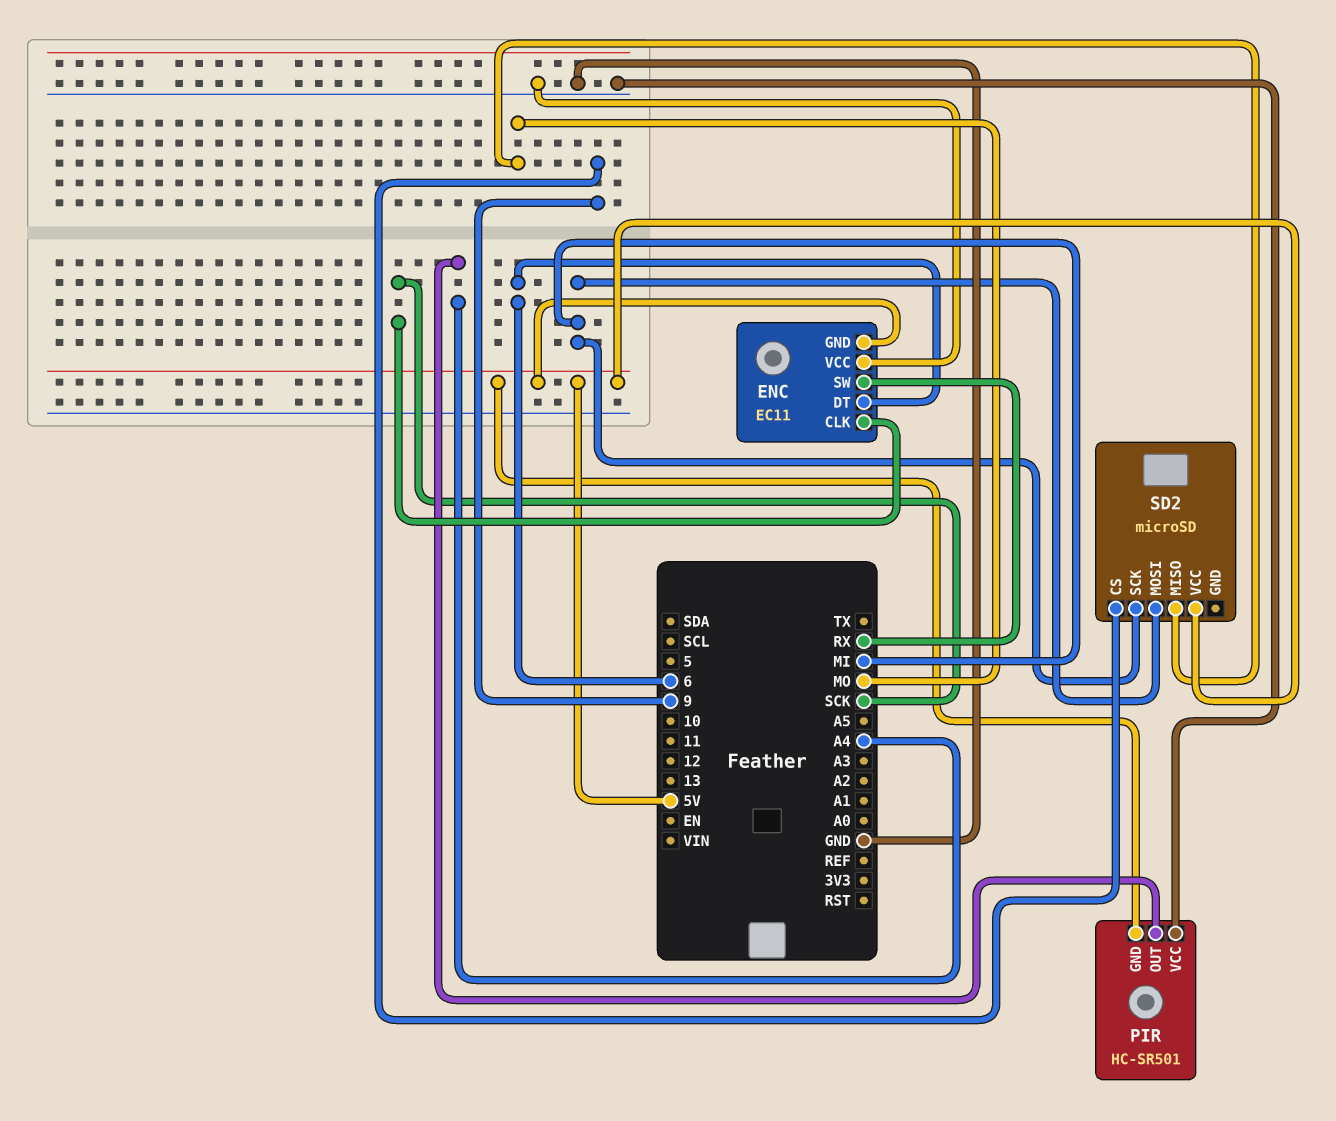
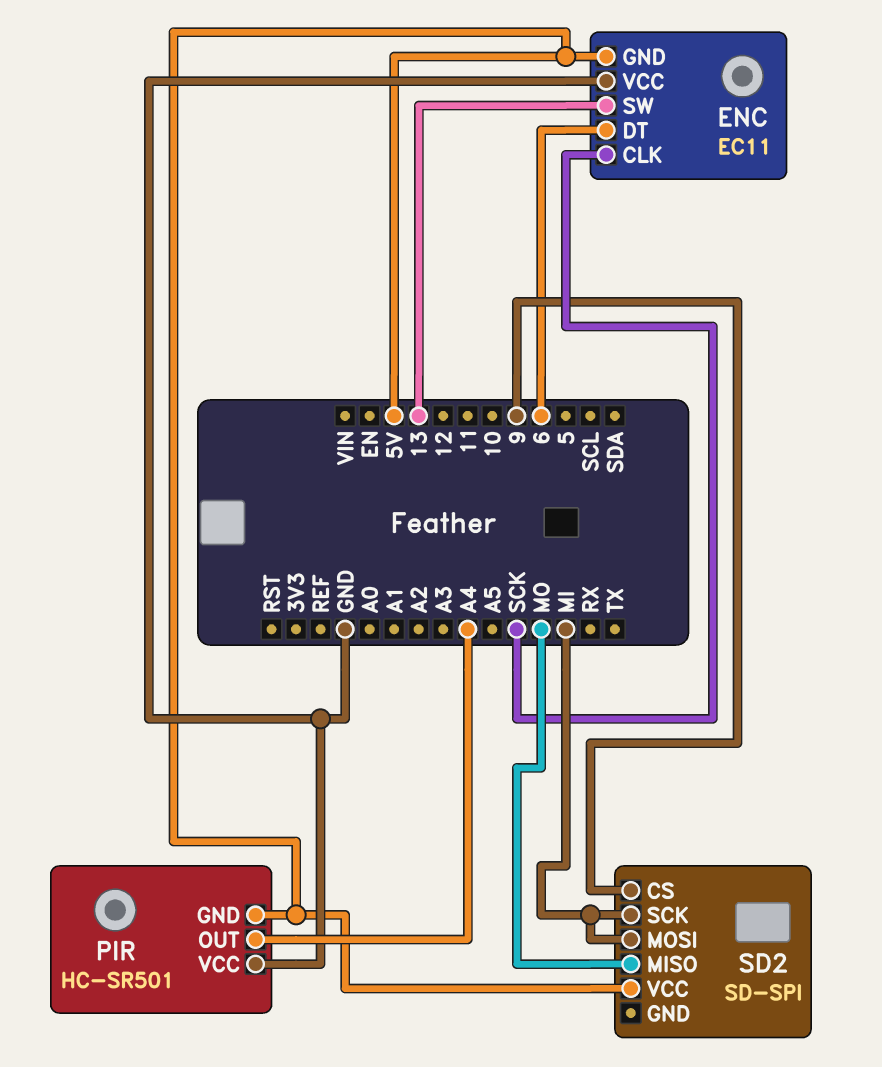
ENC pin SW: RX -> 13
SD2: microSD -> SD-SPI

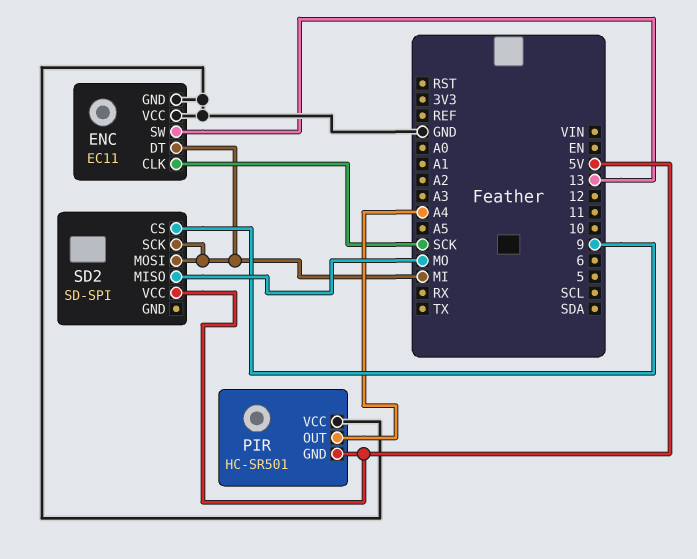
ENC pin DT: 6 -> MI
ENC pin GND: 5V -> GND

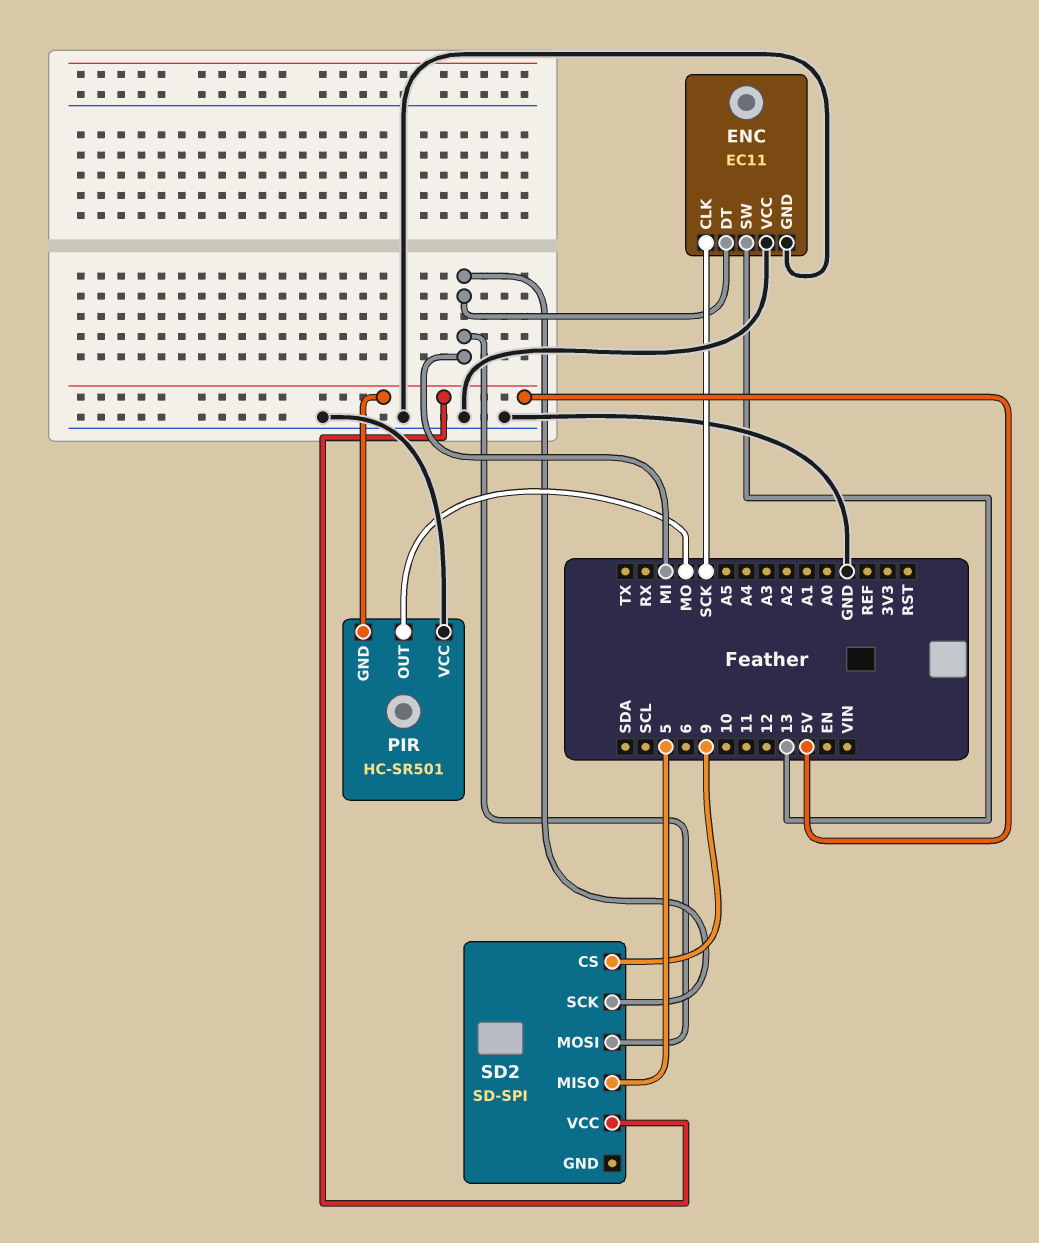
PIR pin OUT: A4 -> MO
SD2 pin MISO: MO -> 5

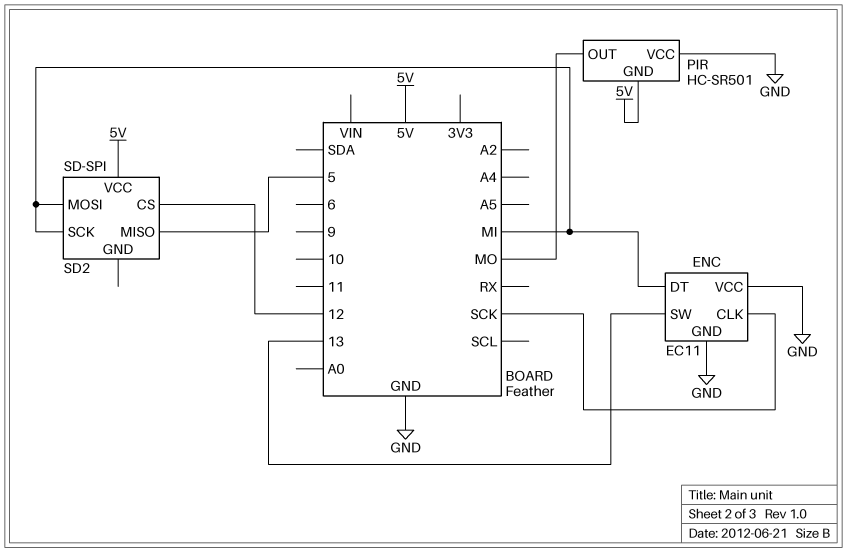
SD2 pin CS: 9 -> 12

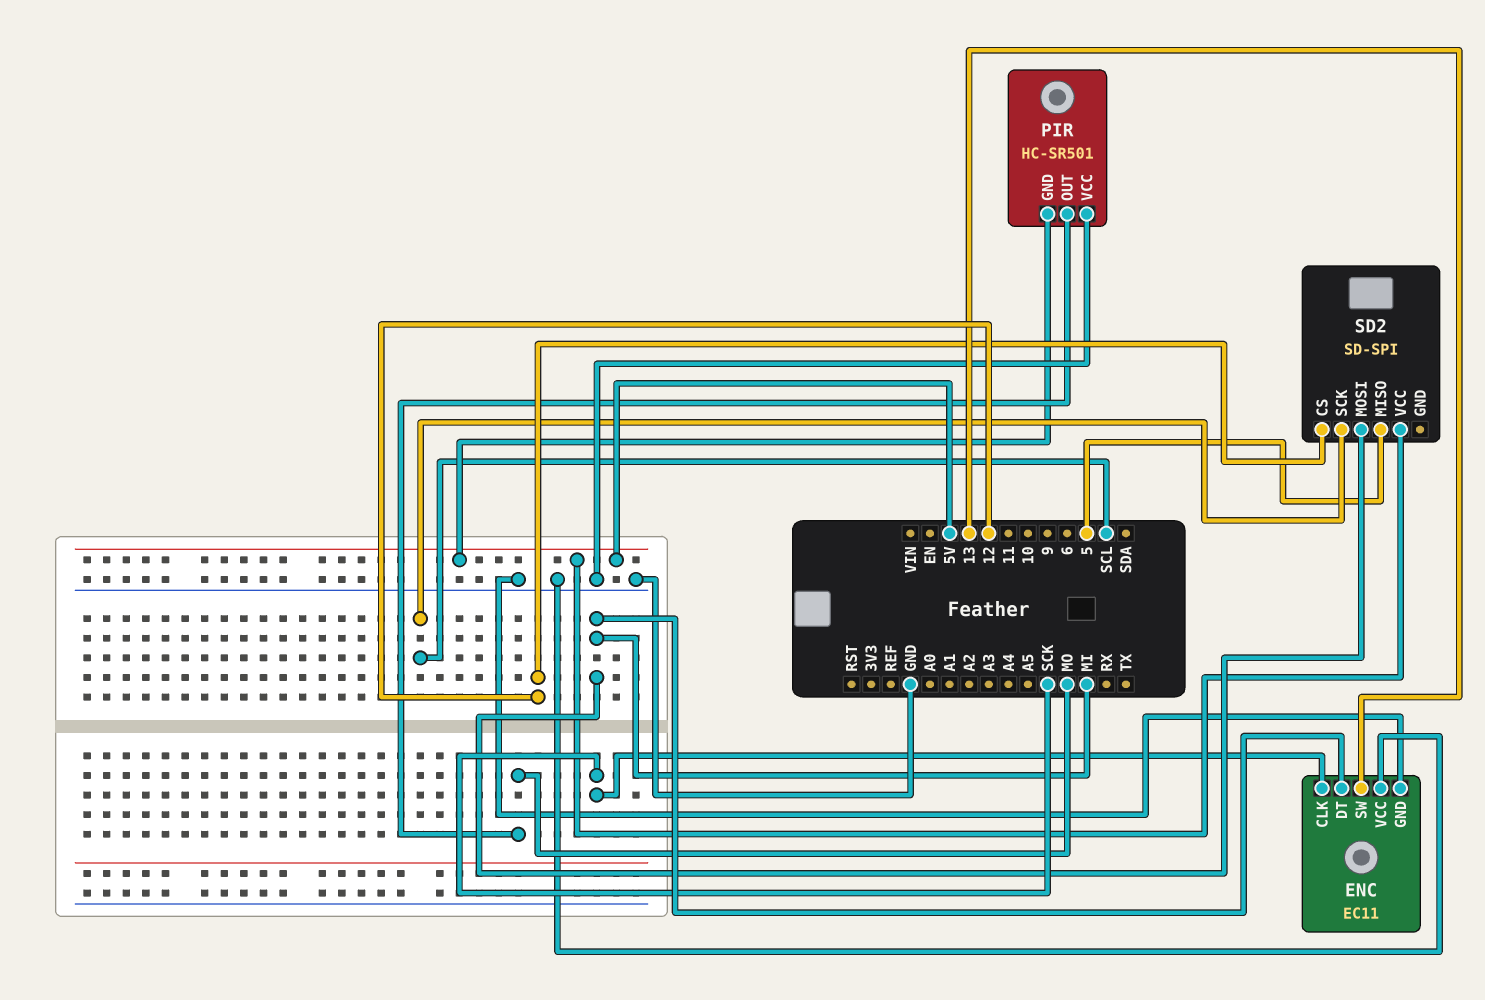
SD2 pin SCK: MI -> SCL

